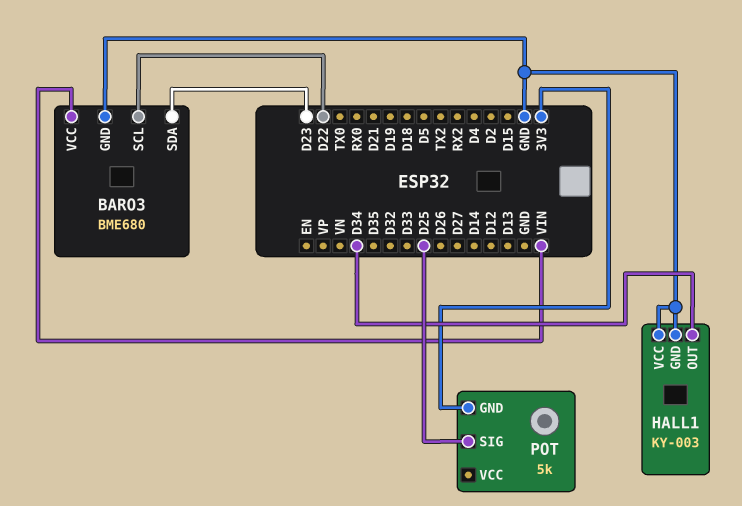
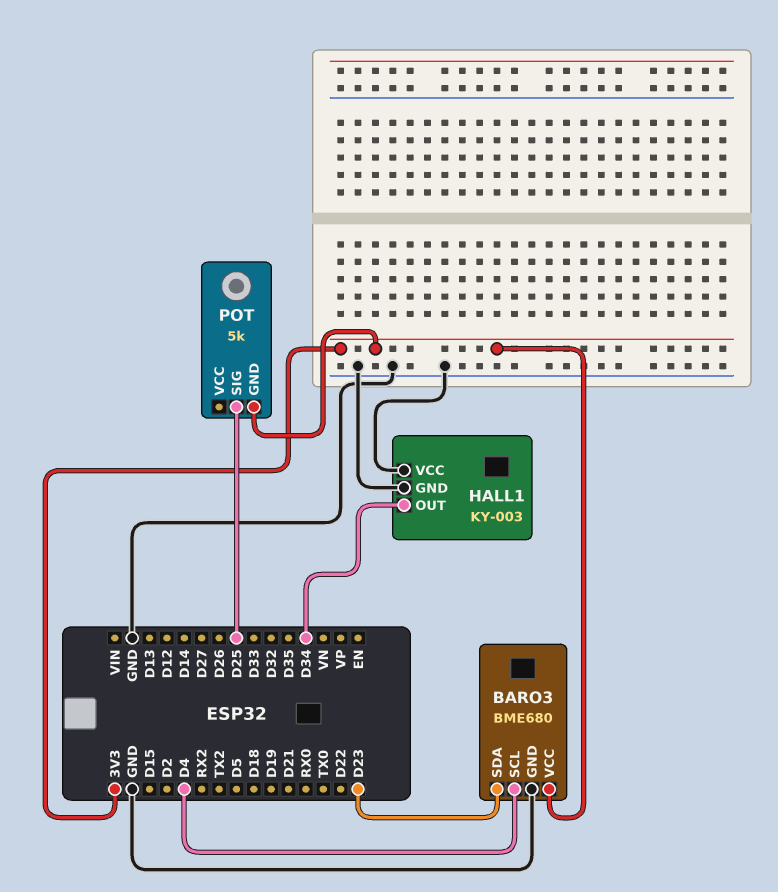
BARO3 pin SCL: D22 -> D4
BARO3 pin VCC: VIN -> 3V3

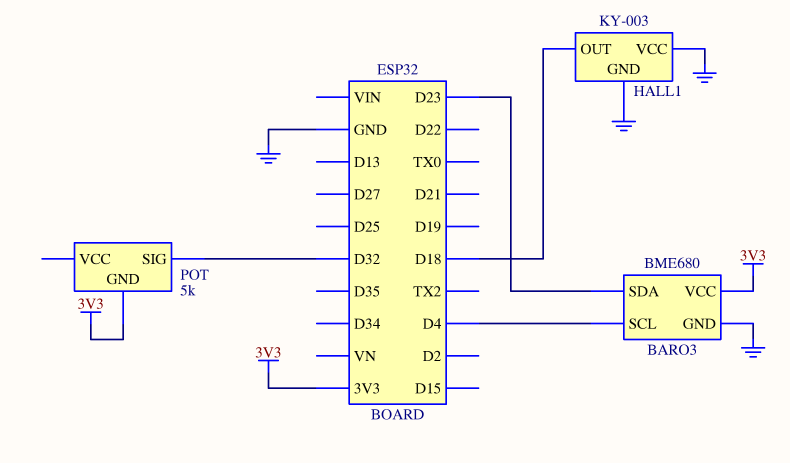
HALL1 pin OUT: D34 -> D18
POT pin SIG: D25 -> D32

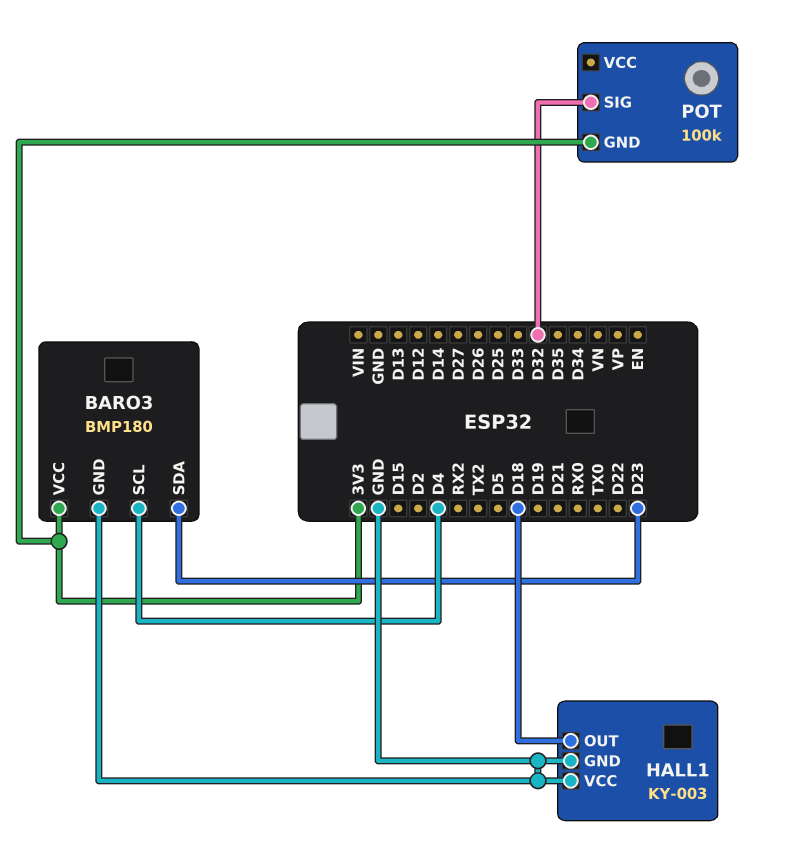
BARO3: BME680 -> BMP180
POT: 5k -> 100k

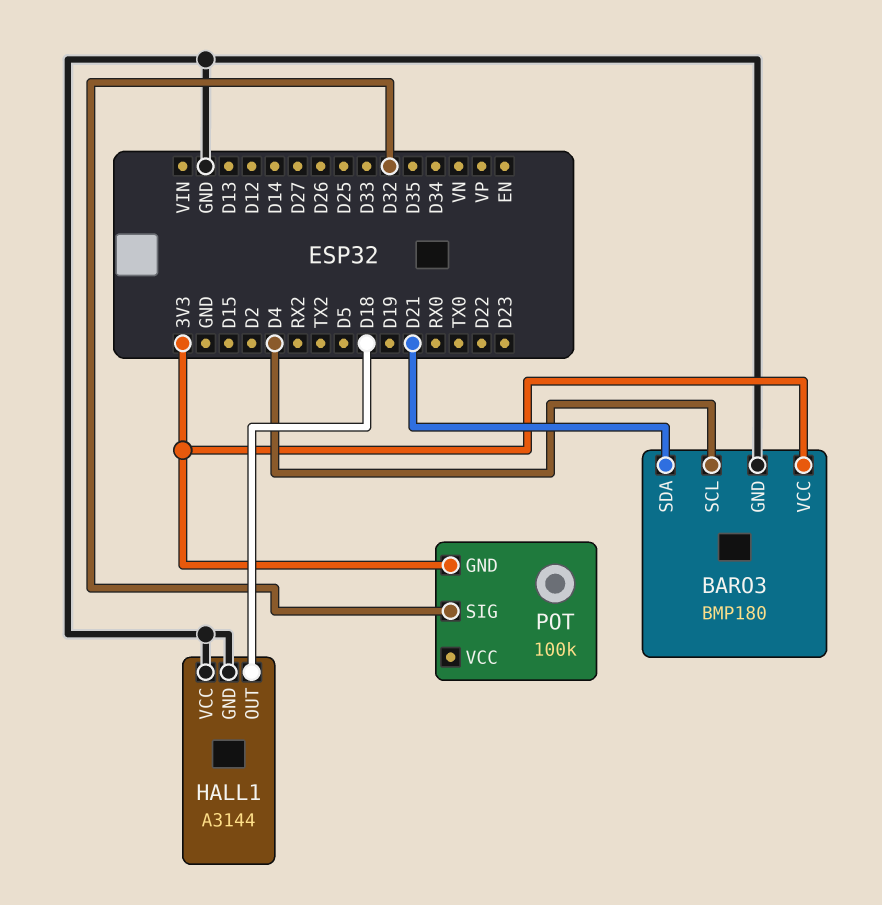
BARO3 pin SDA: D23 -> D21
HALL1: KY-003 -> A3144

